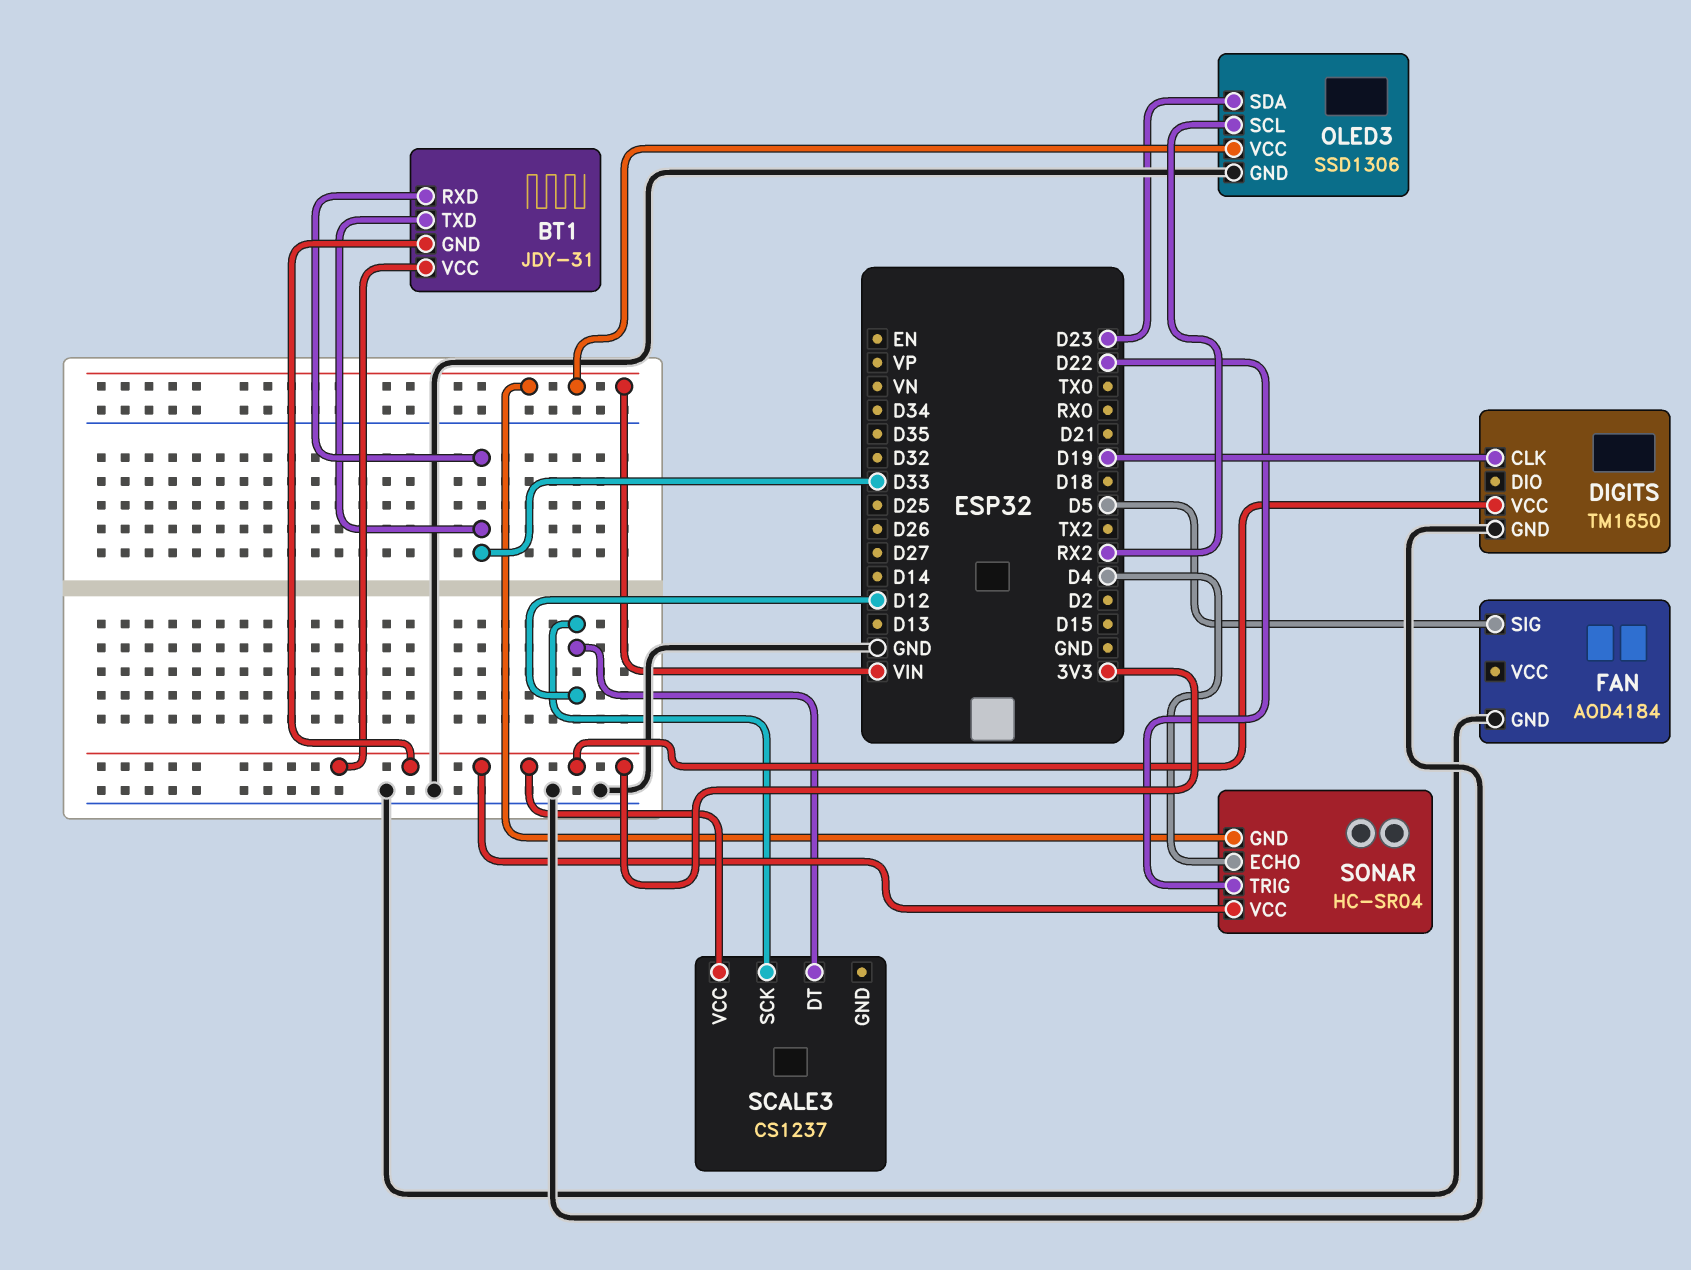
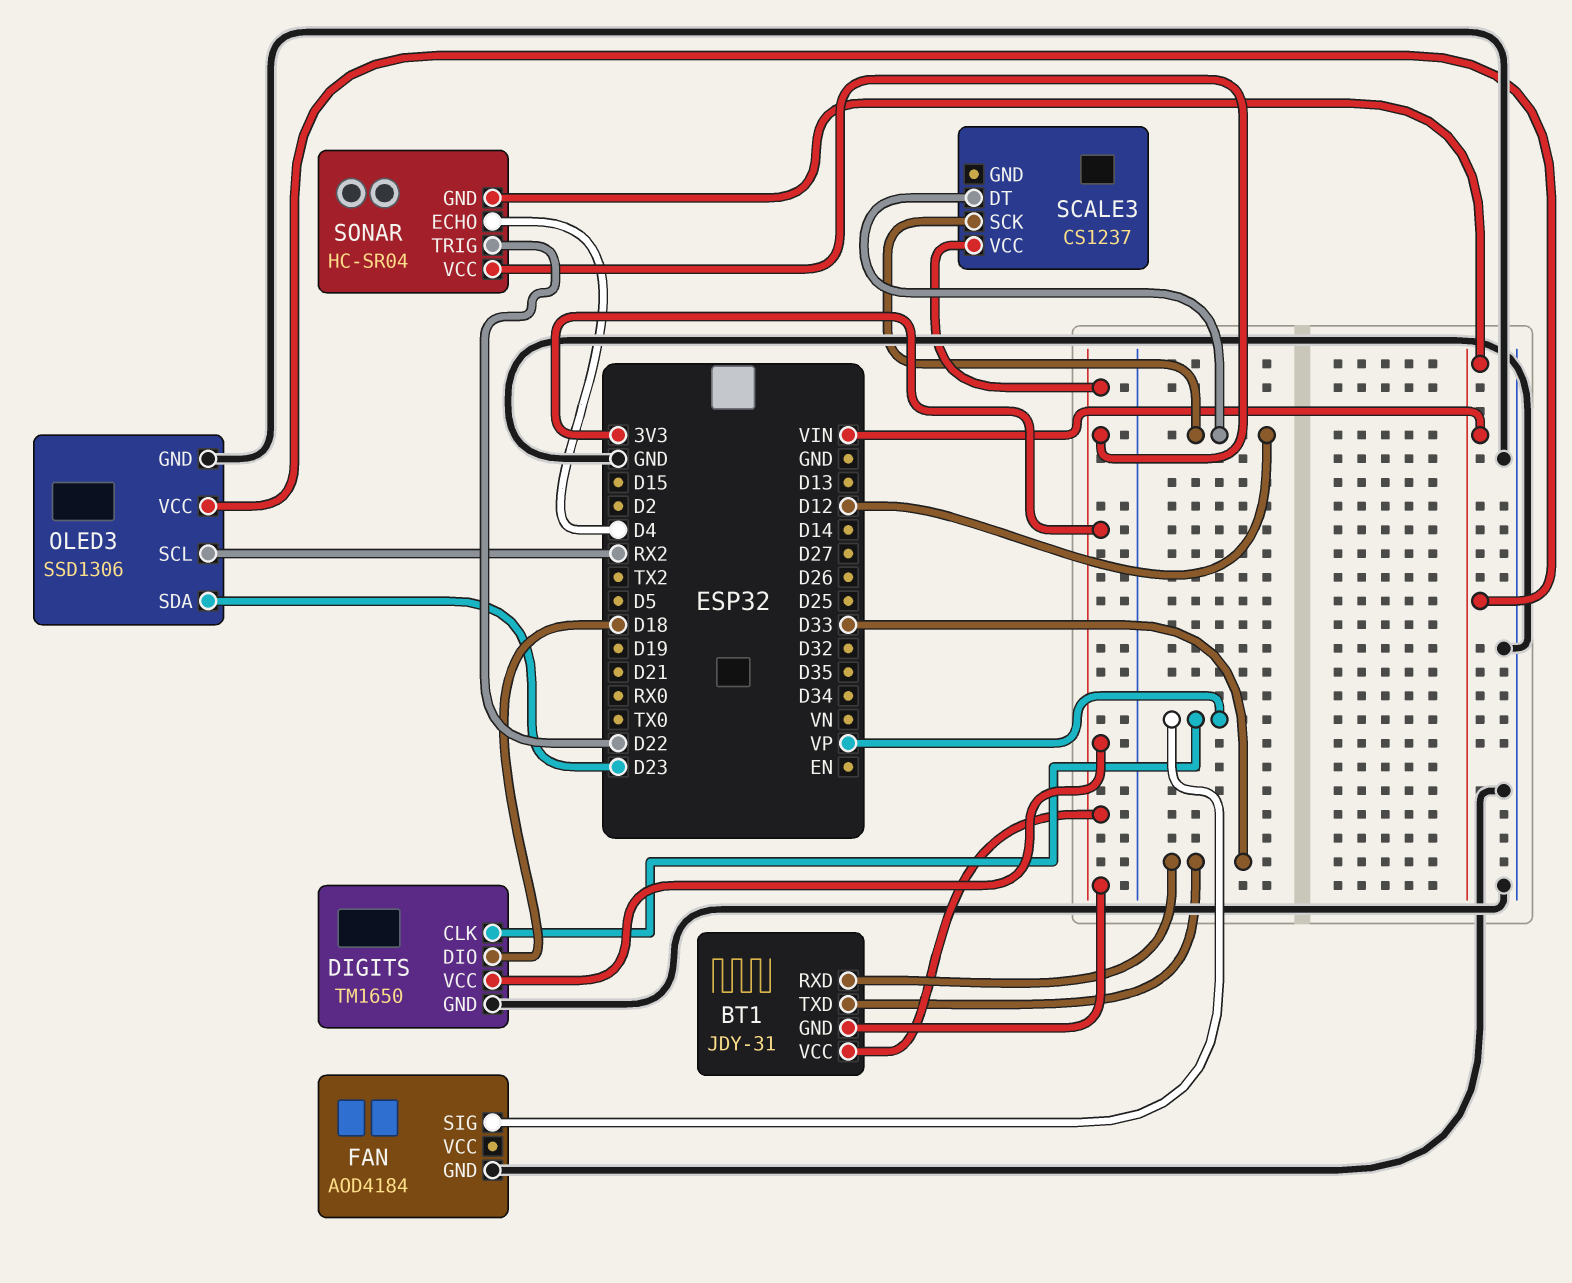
DIGITS pin CLK: D19 -> VP
DIGITS pin DIO: none -> D18
FAN pin SIG: D5 -> VP

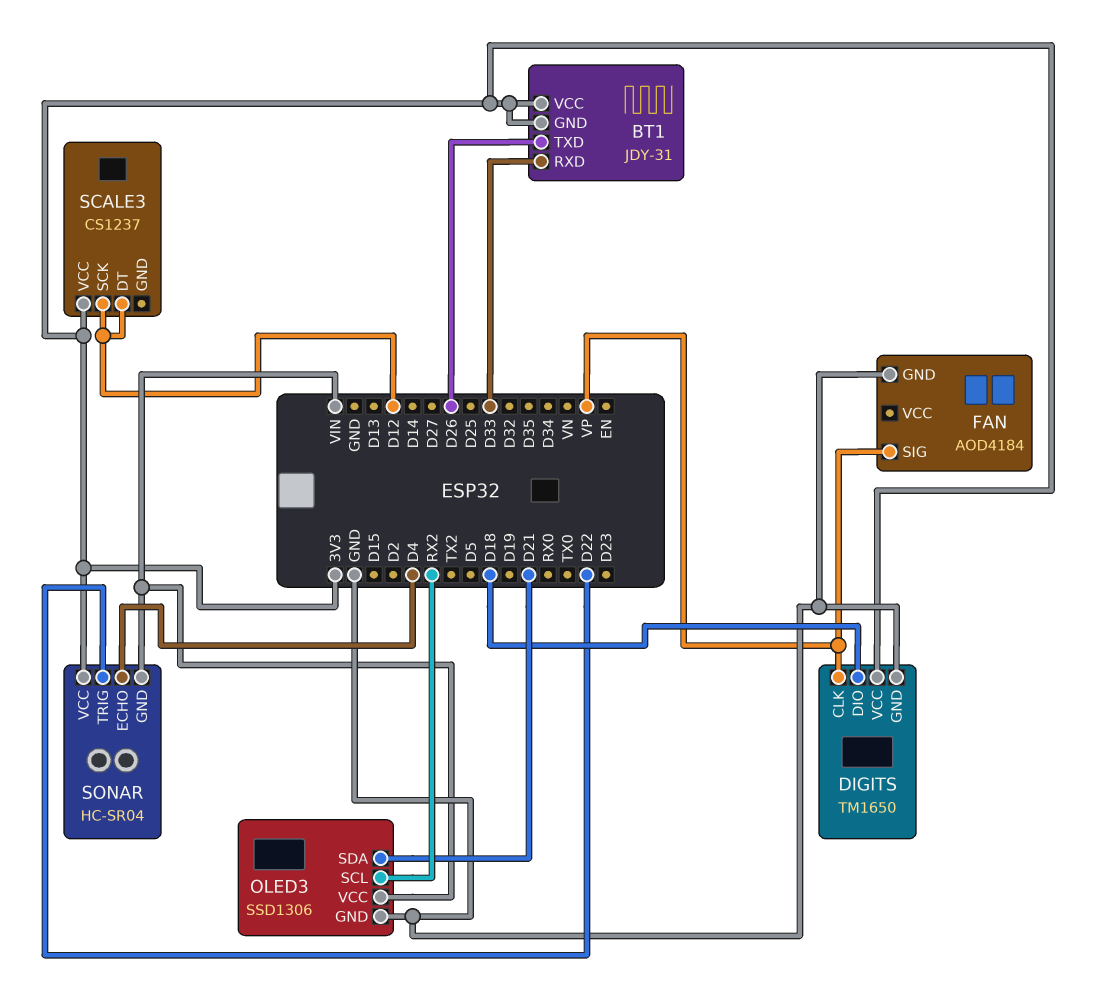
BT1 pin TXD: D33 -> D26
OLED3 pin SDA: D23 -> D21

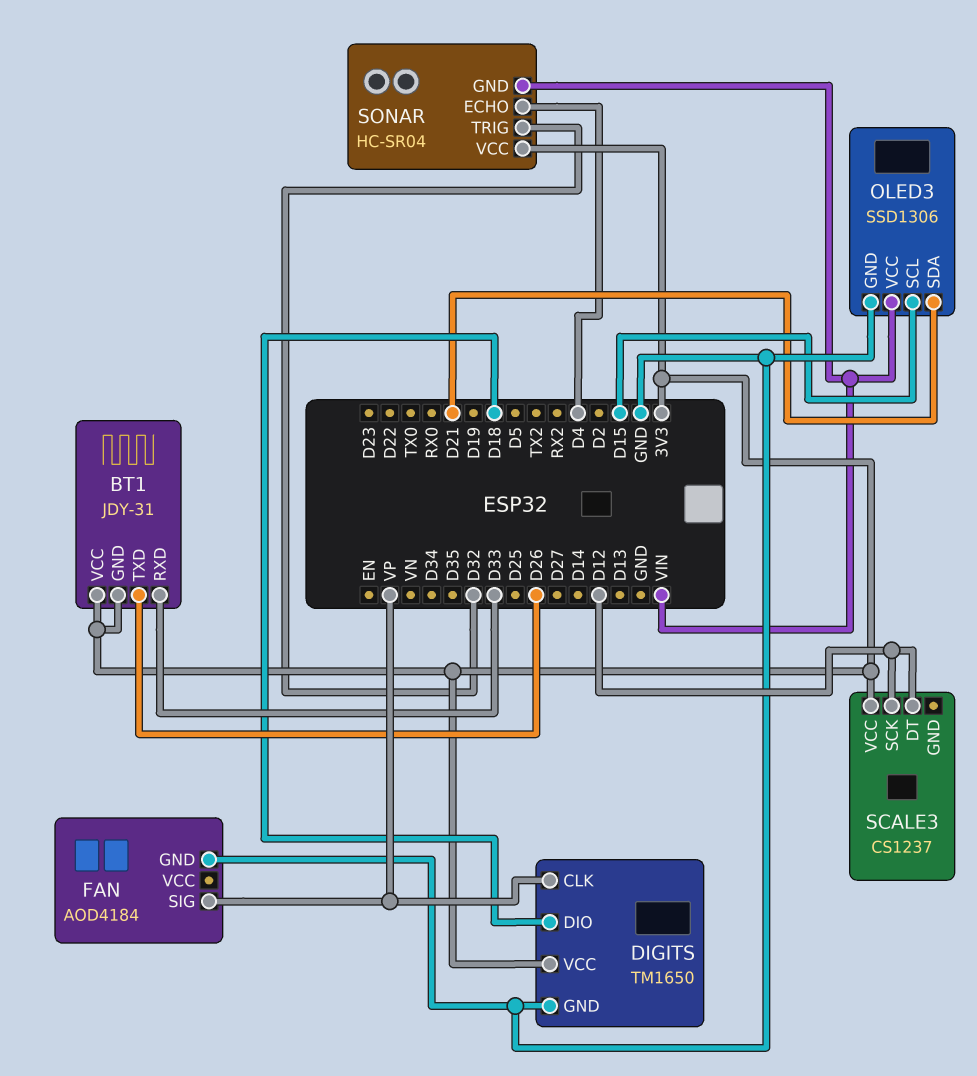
OLED3 pin SCL: RX2 -> D15
SONAR pin TRIG: D22 -> D32

